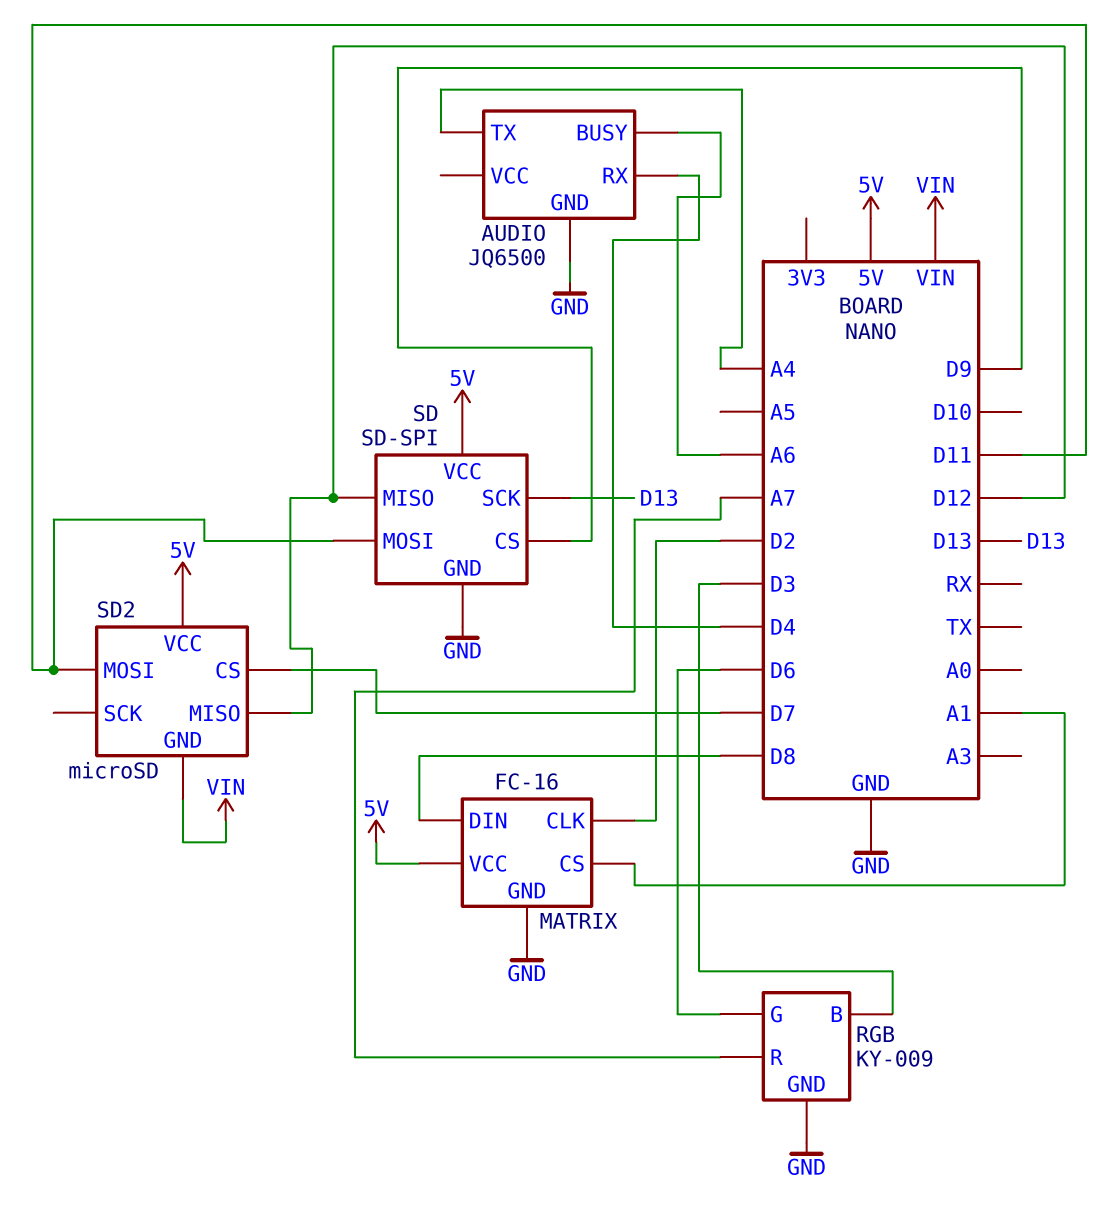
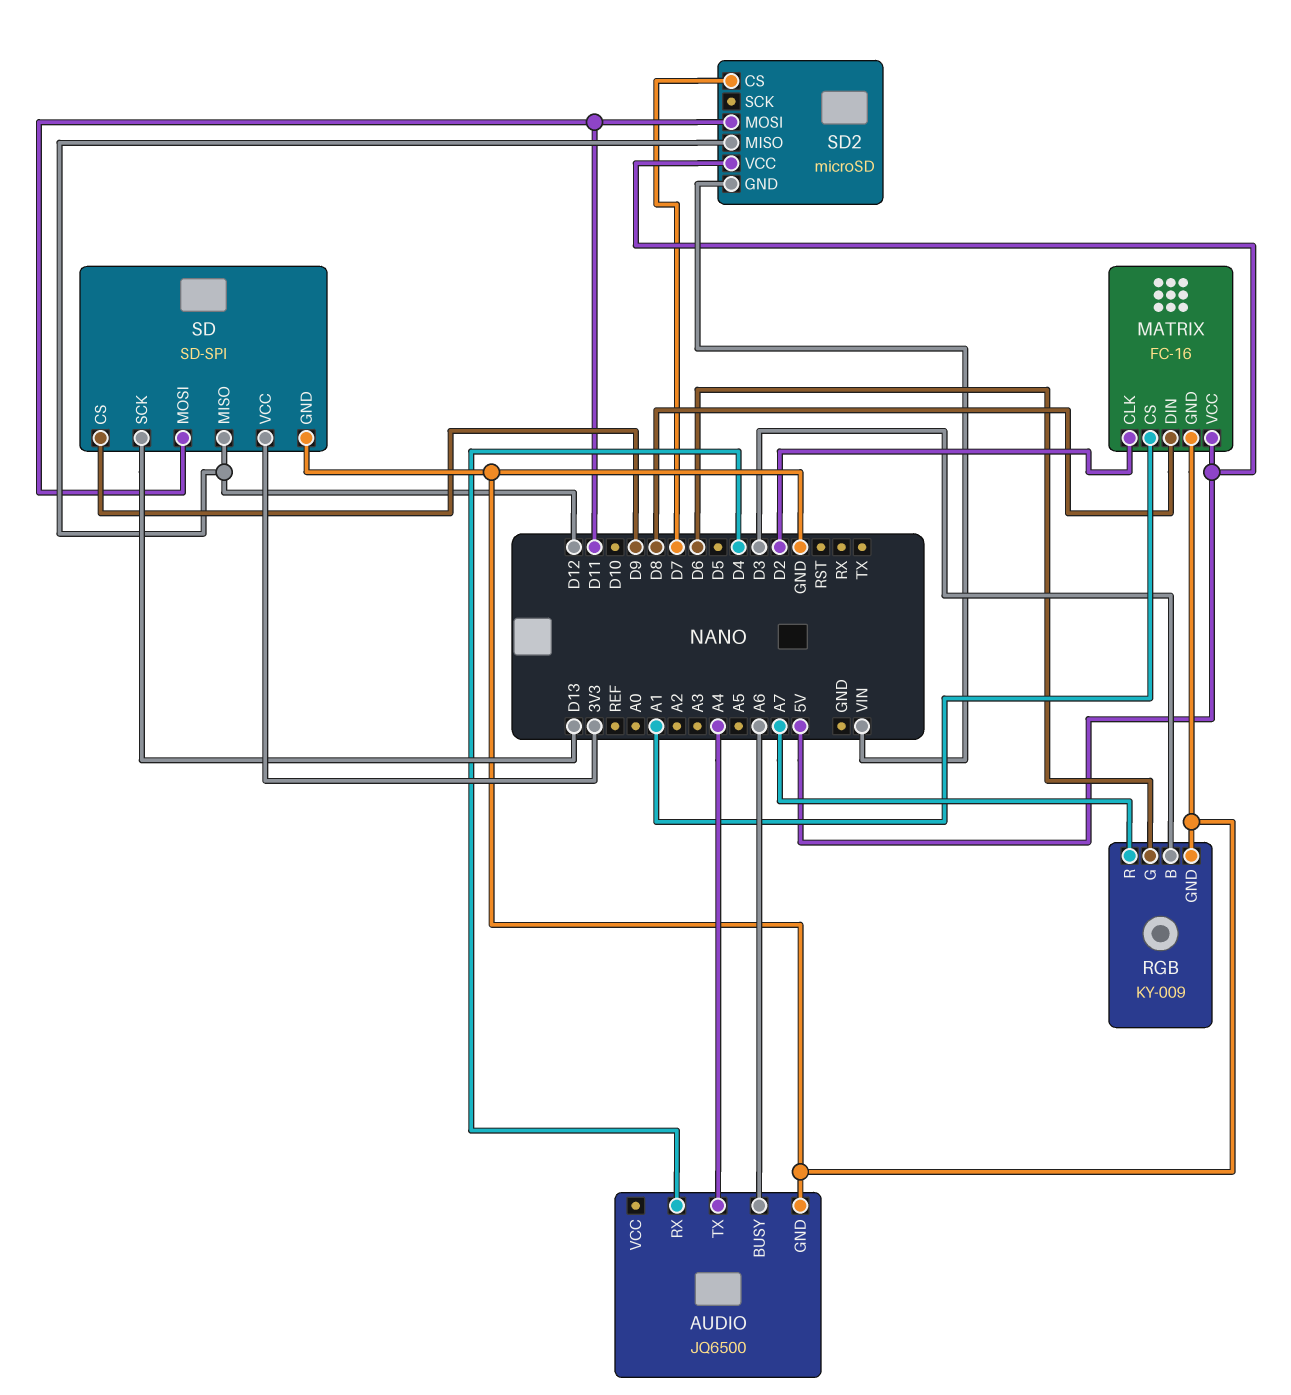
SD pin VCC: 5V -> 3V3

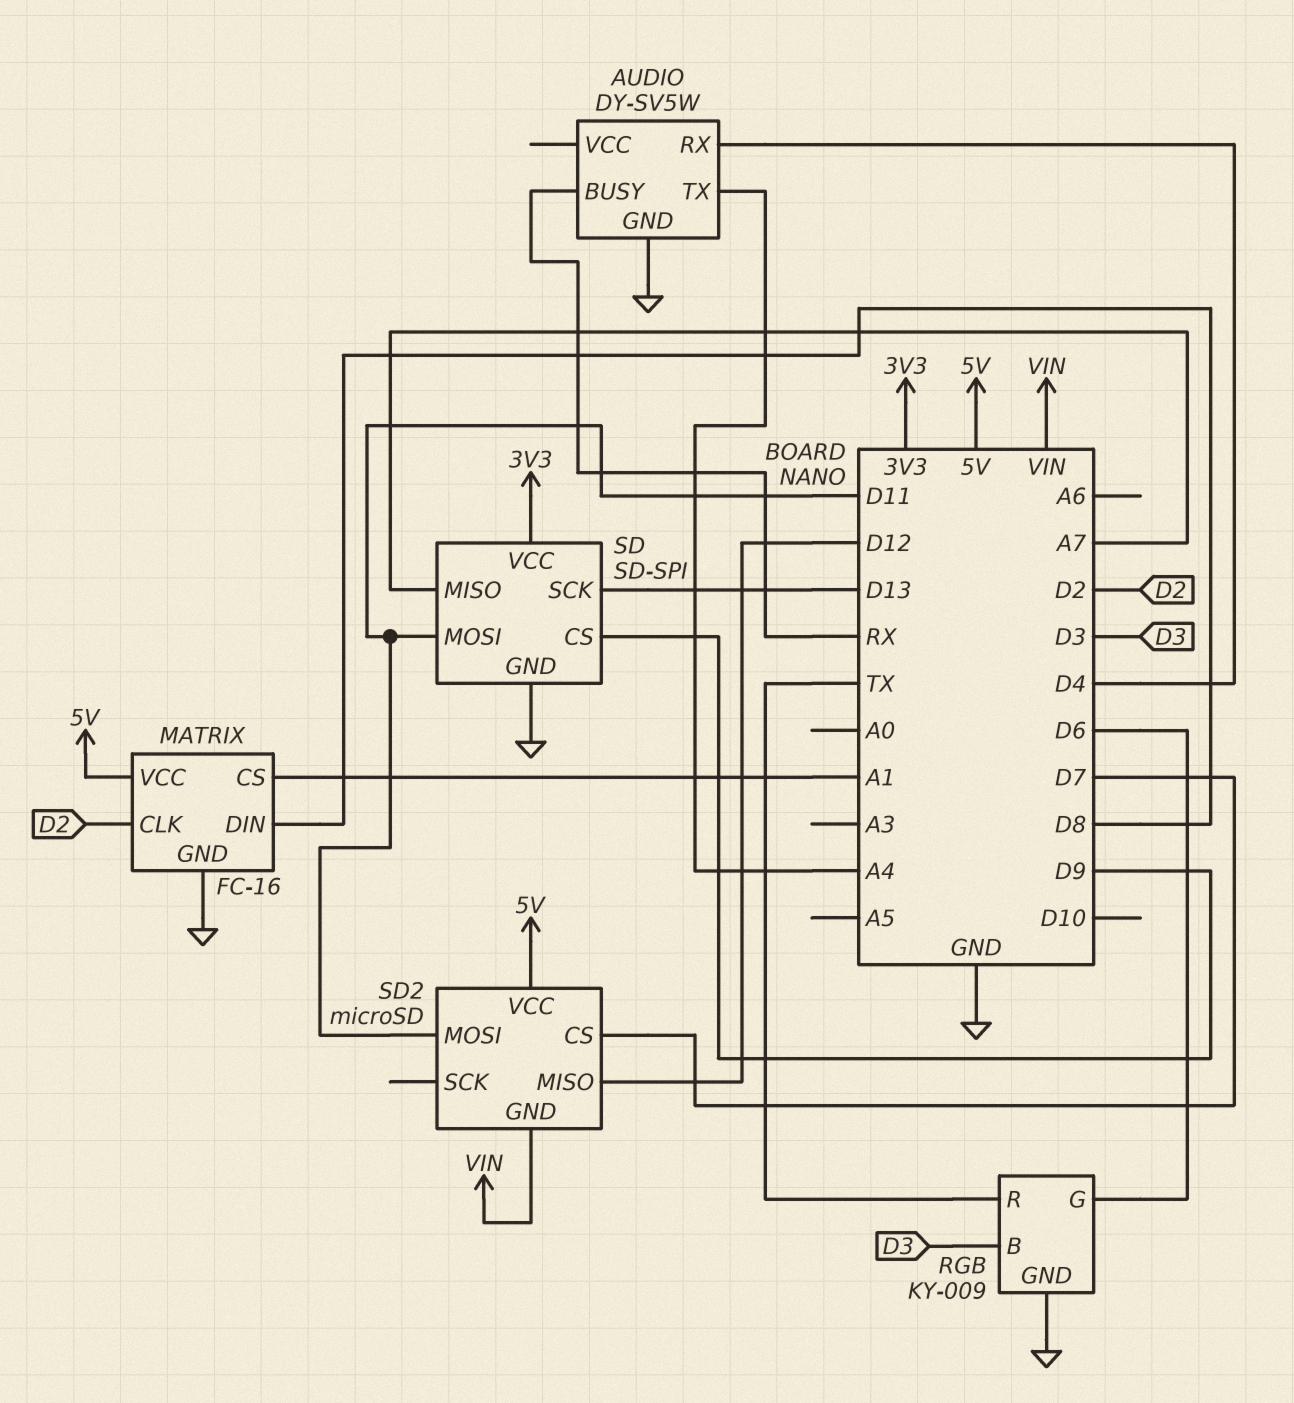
AUDIO: JQ6500 -> DY-SV5W
AUDIO pin BUSY: A6 -> RX
RGB pin R: A7 -> TX
SD pin MISO: D12 -> A7

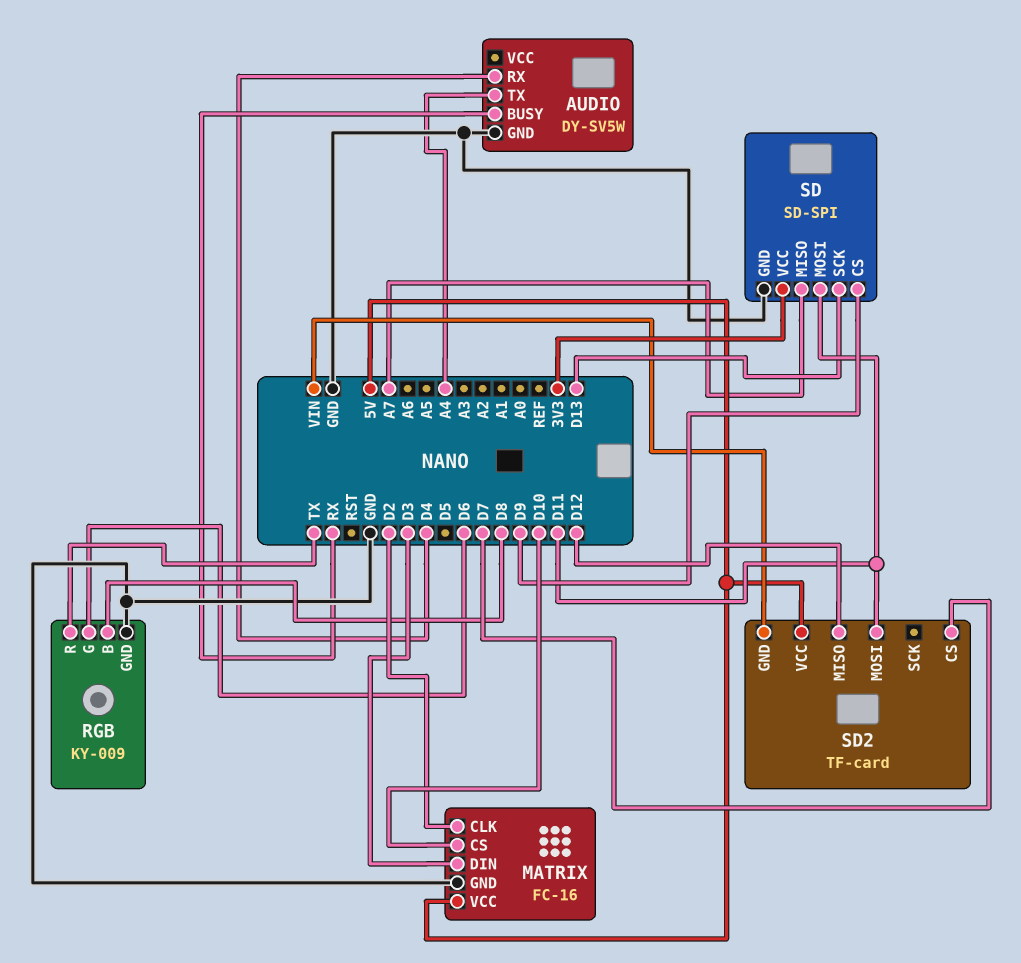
MATRIX pin CS: A1 -> D10
MATRIX pin DIN: D8 -> D3
RGB pin B: D3 -> D8
SD2: microSD -> TF-card

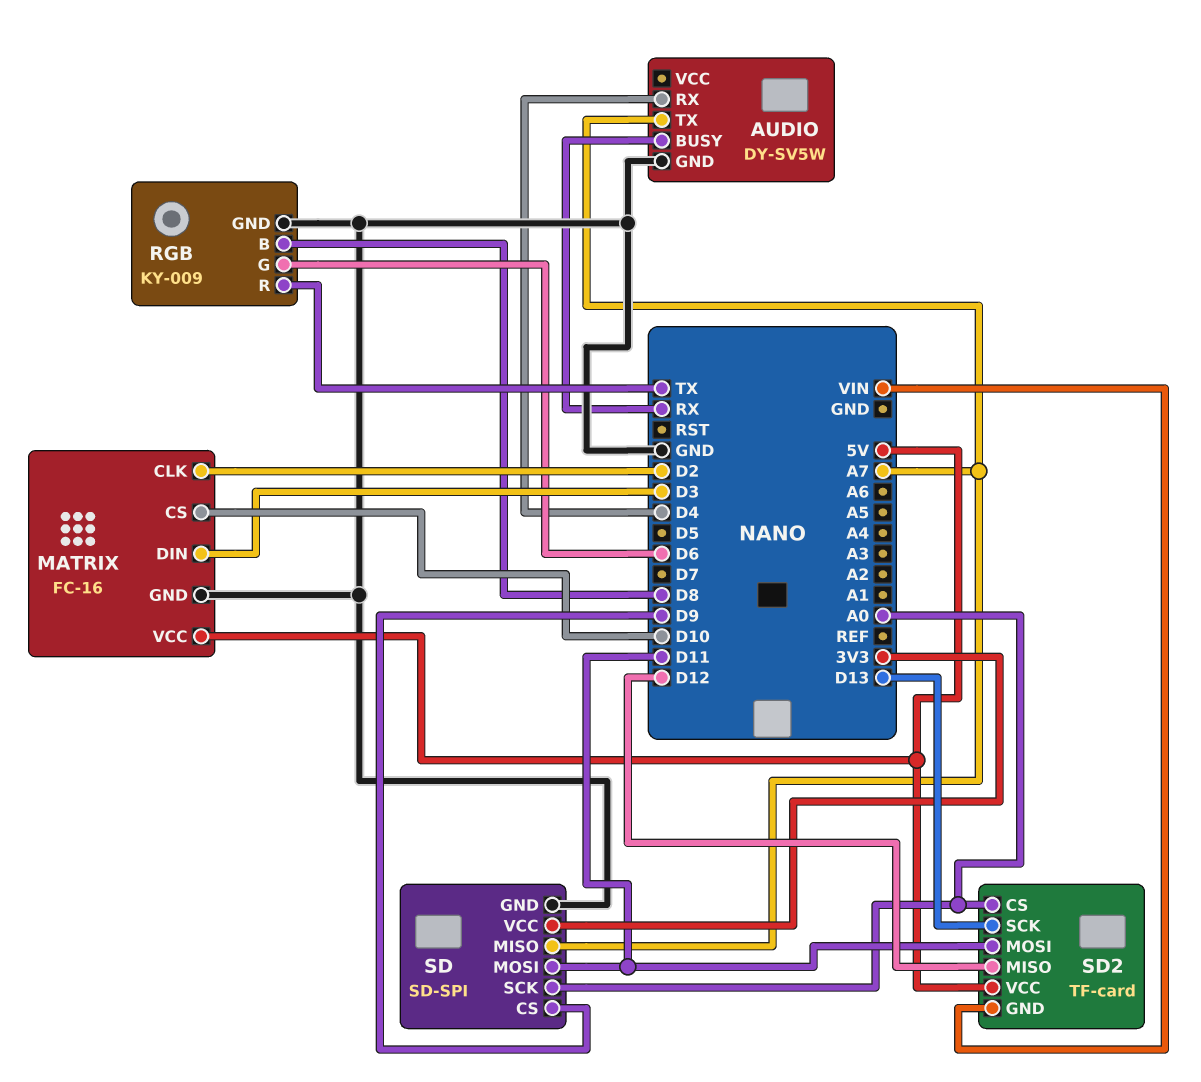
AUDIO pin TX: A4 -> A7
SD pin SCK: D13 -> A0
SD2 pin CS: D7 -> A0
SD2 pin SCK: none -> D13

